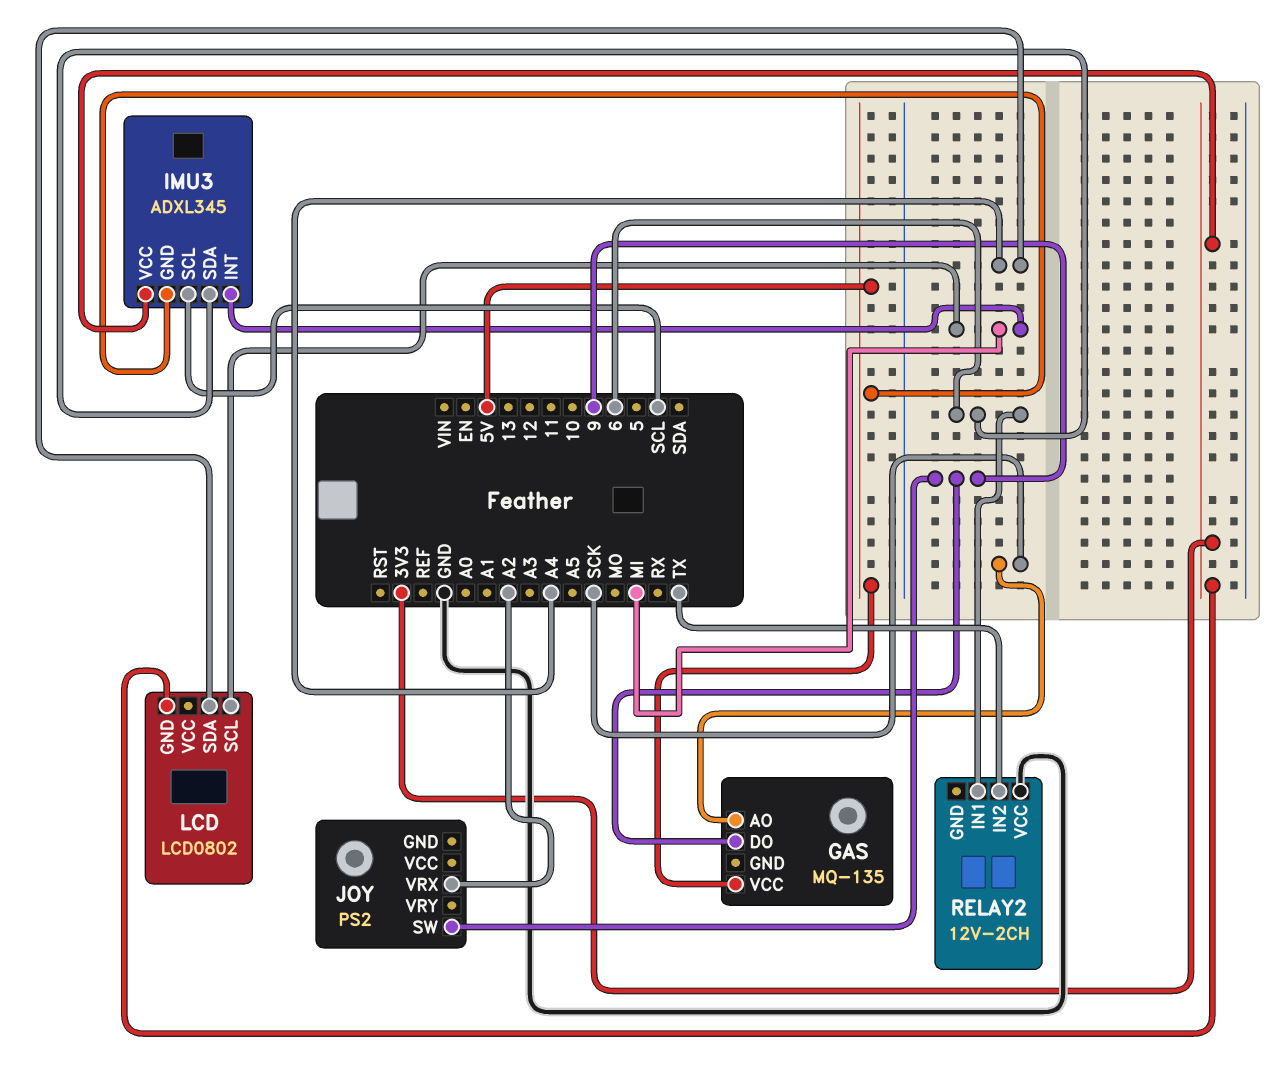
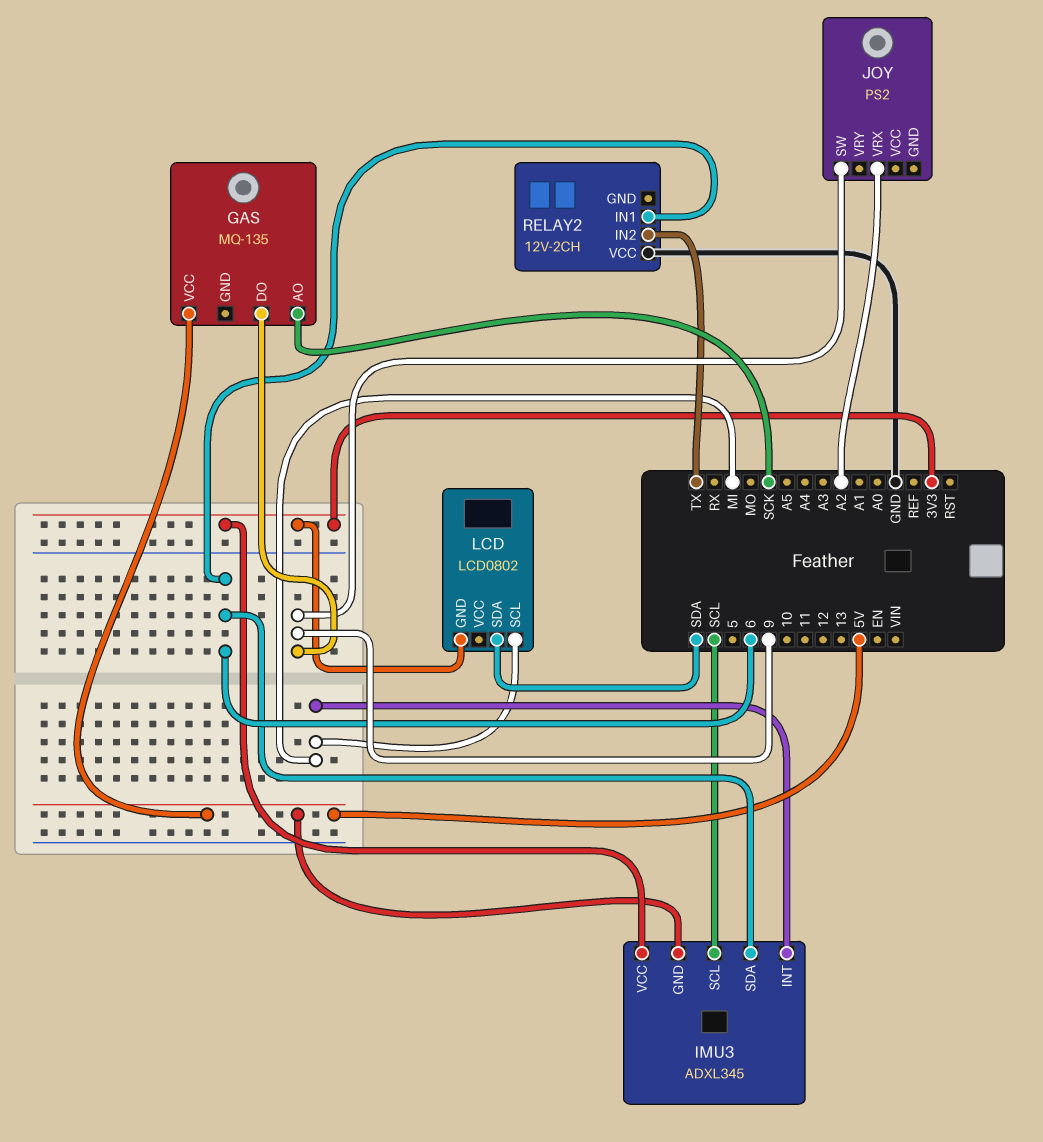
LCD pin SDA: A4 -> SDA

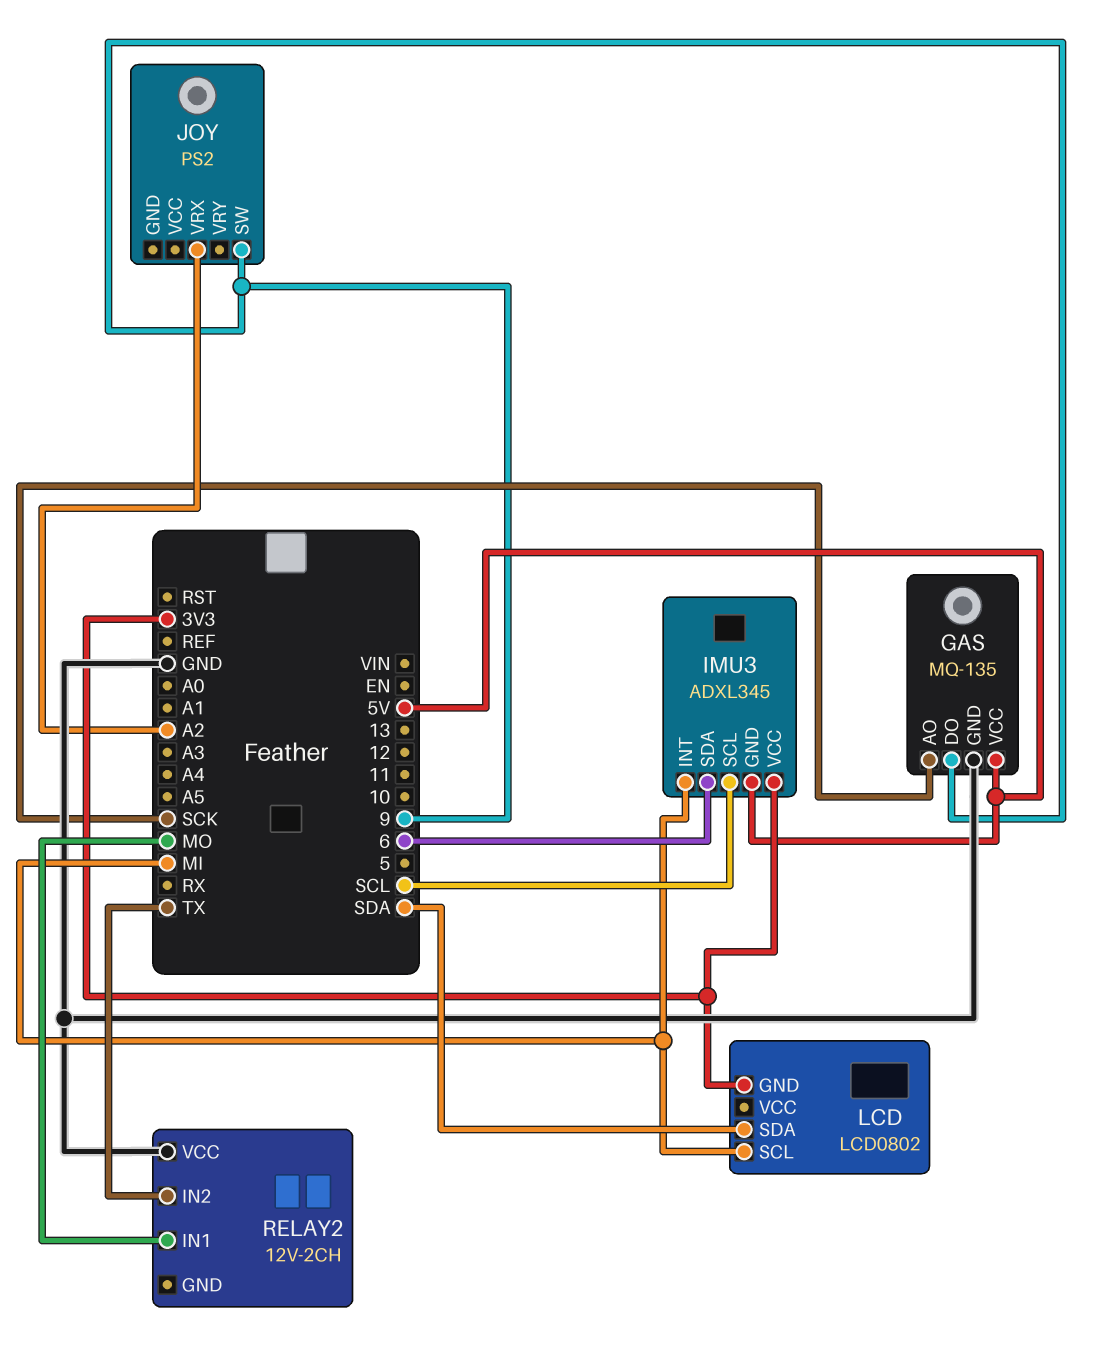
GAS pin GND: none -> GND
RELAY2 pin IN1: 6 -> MO

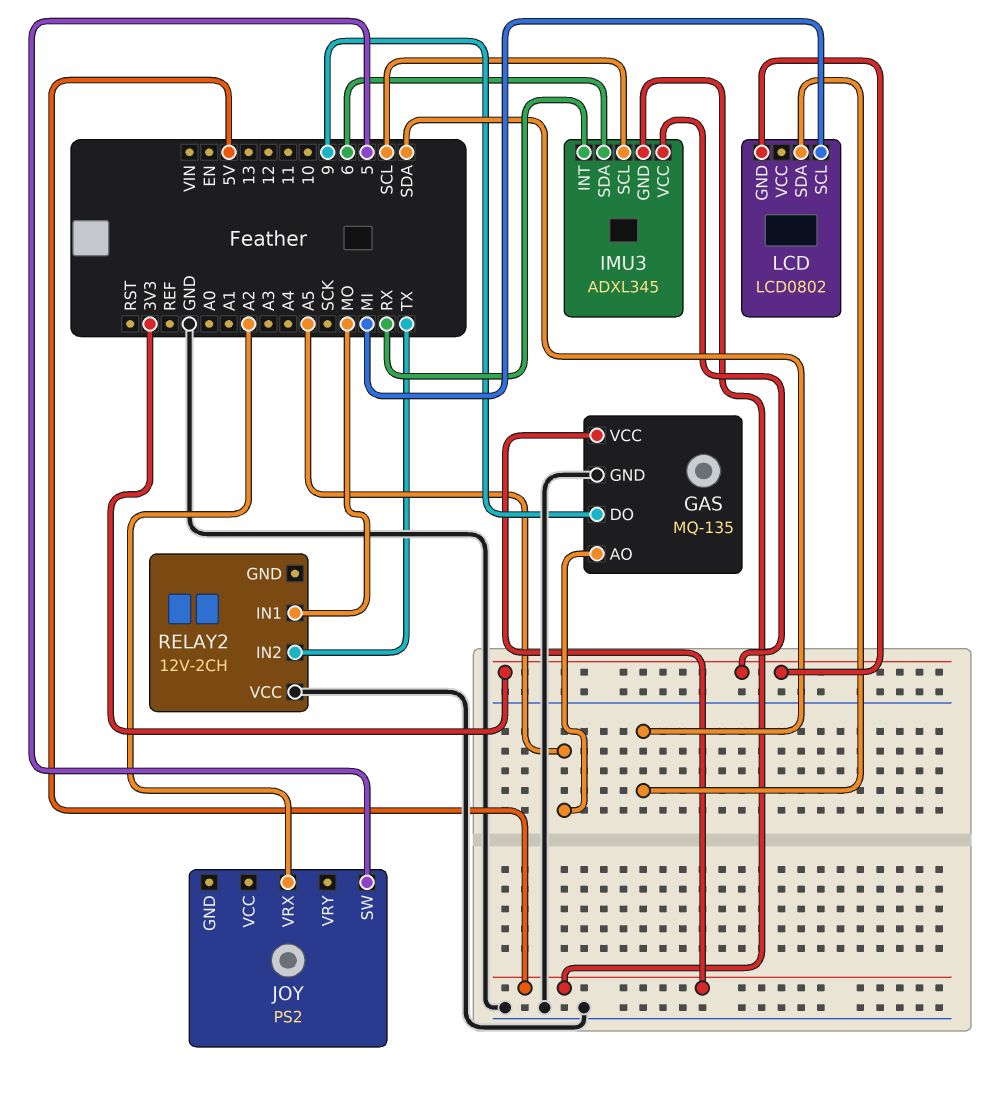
GAS pin AO: SCK -> A5
IMU3 pin INT: MI -> RX
JOY pin SW: 9 -> 5

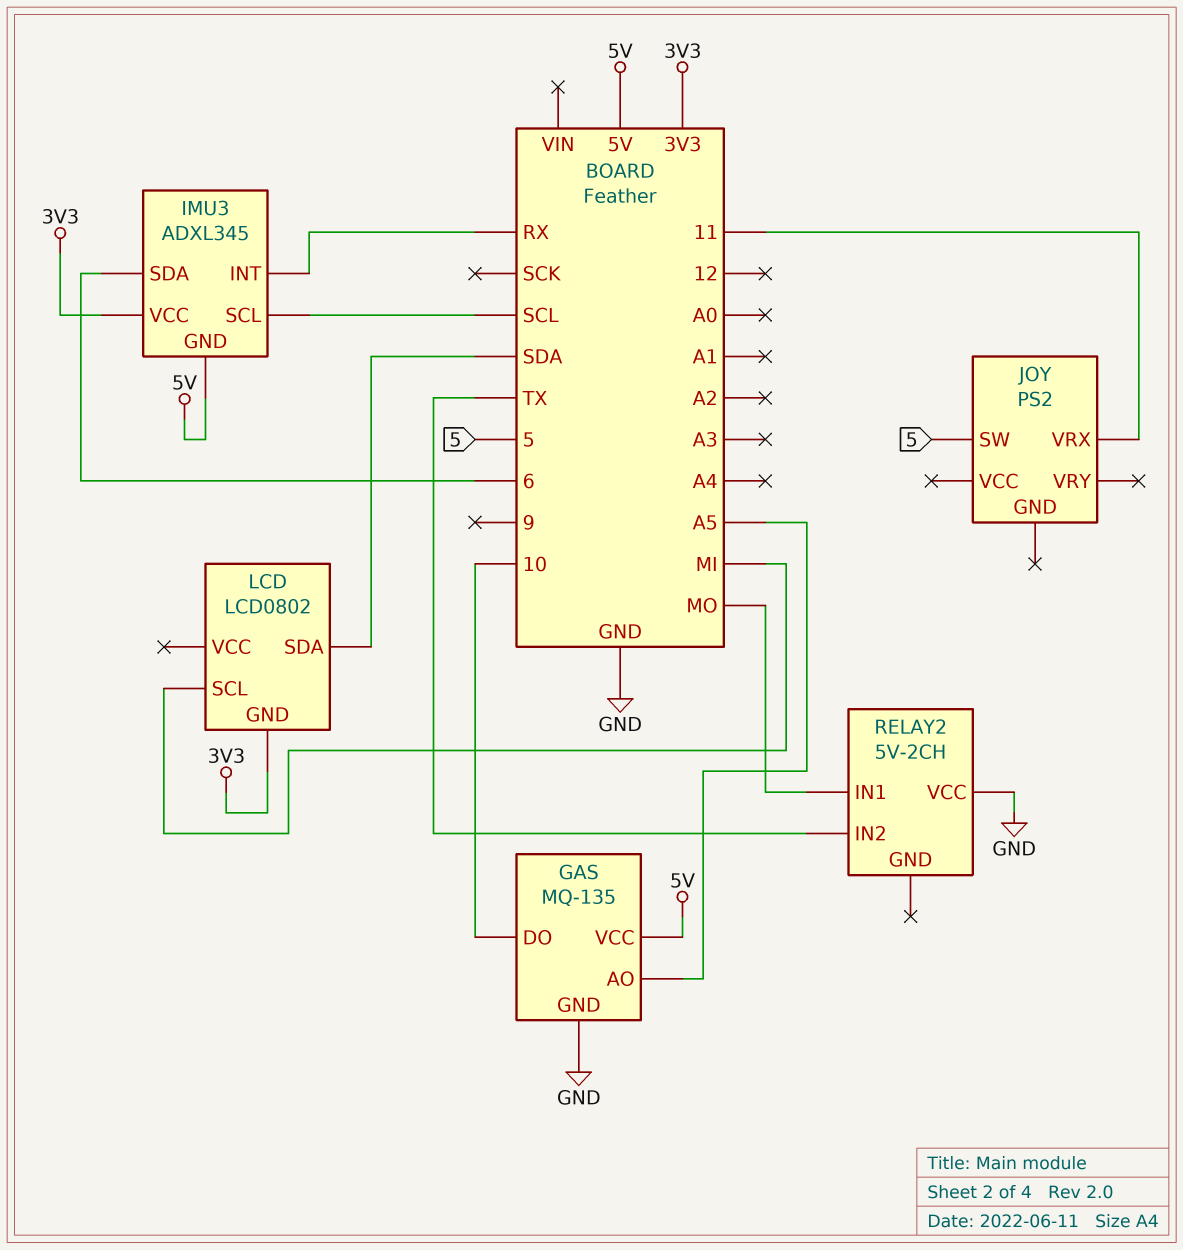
GAS pin DO: 9 -> 10
JOY pin VRX: A2 -> 11
RELAY2: 12V-2CH -> 5V-2CH

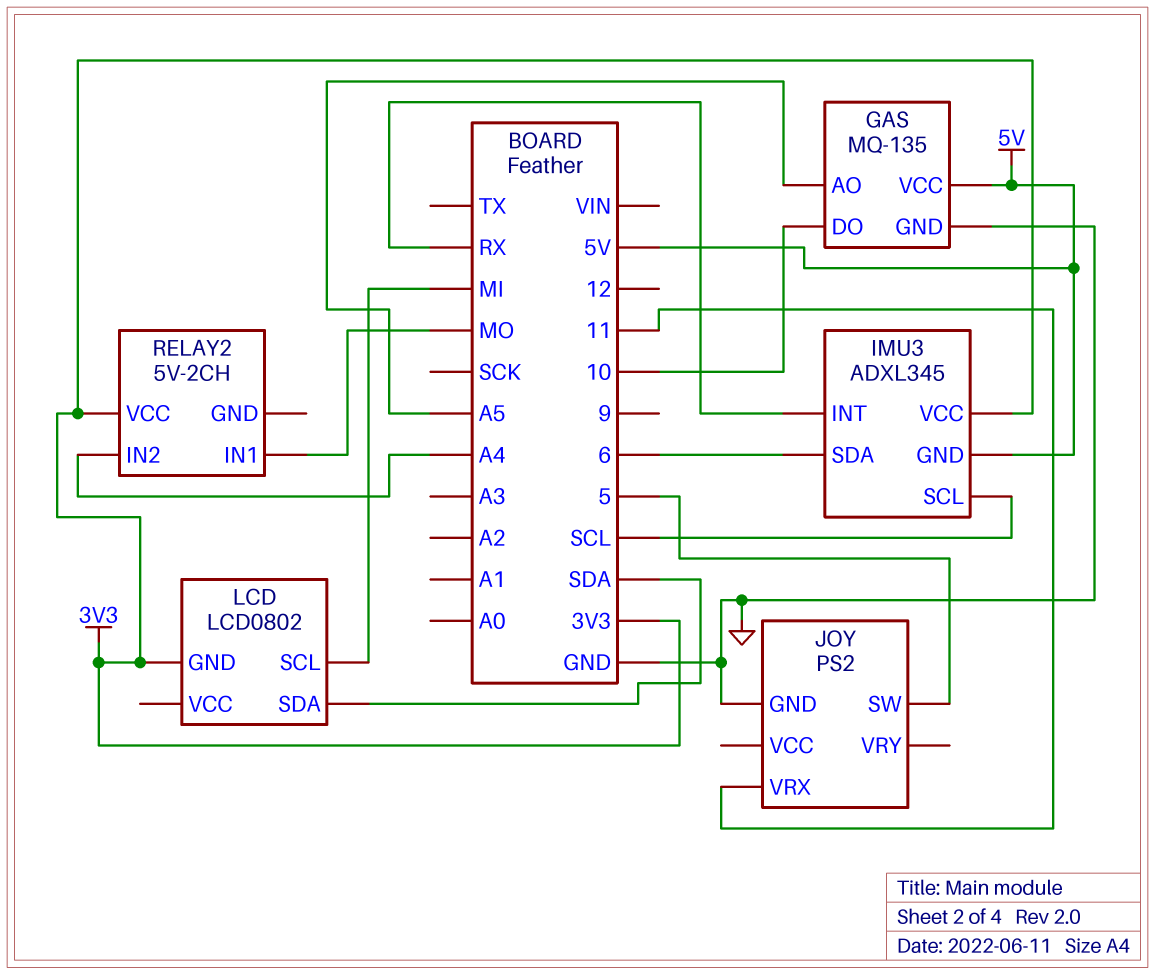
JOY pin GND: none -> GND
RELAY2 pin IN2: TX -> A4
RELAY2 pin VCC: GND -> 3V3

